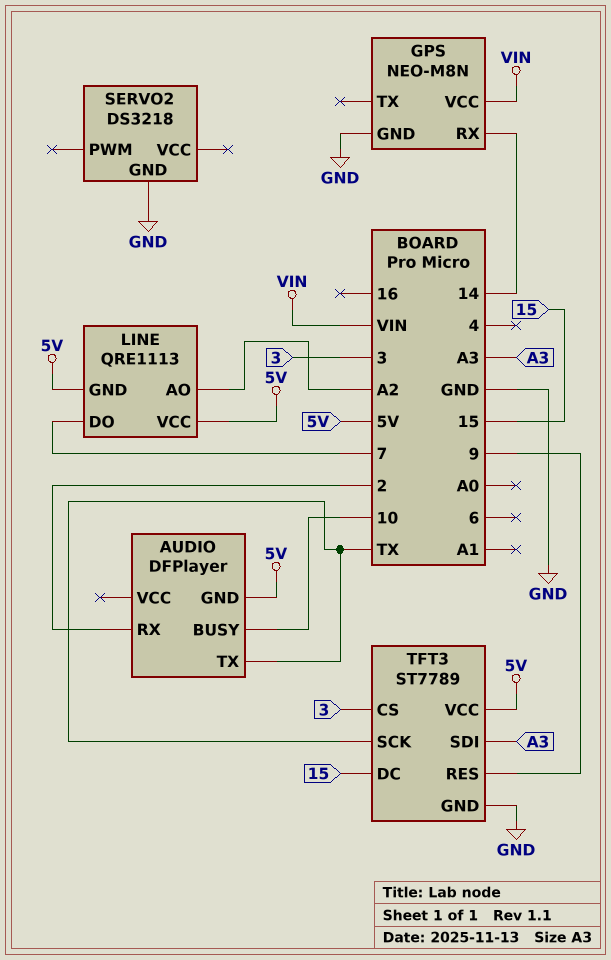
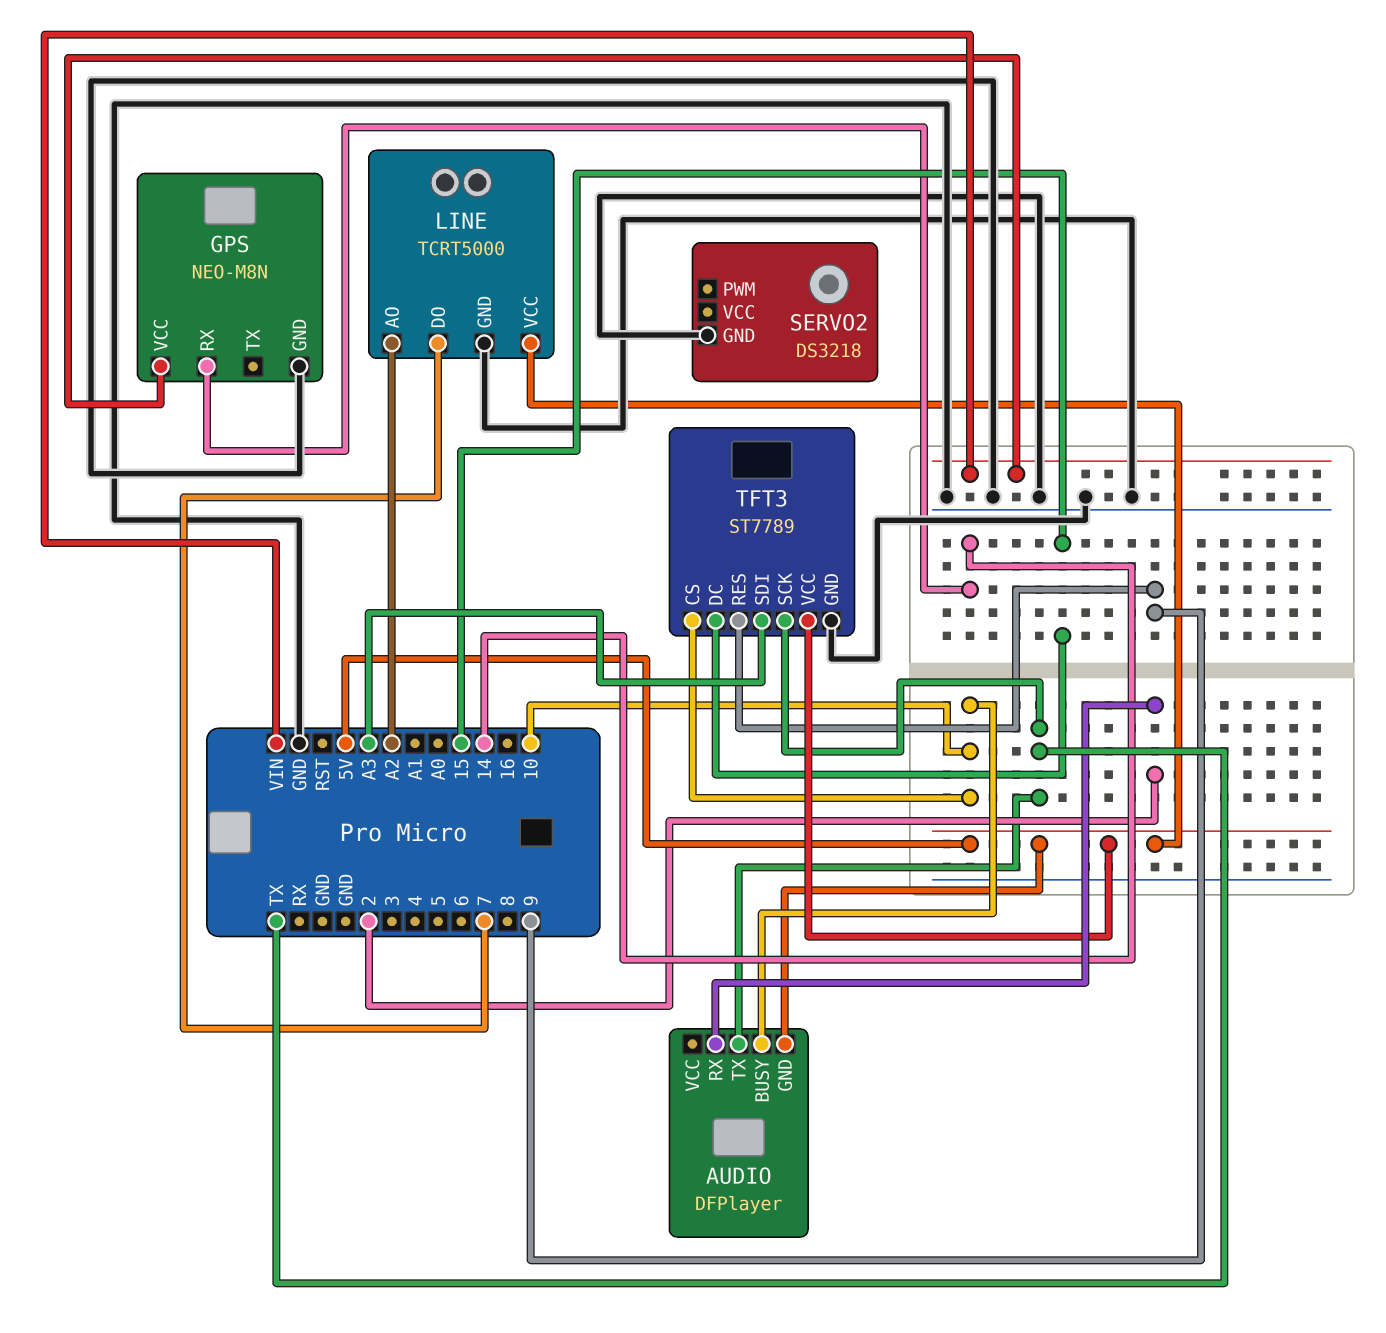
LINE: QRE1113 -> TCRT5000
LINE pin GND: 5V -> GND
TFT3 pin CS: 3 -> 10

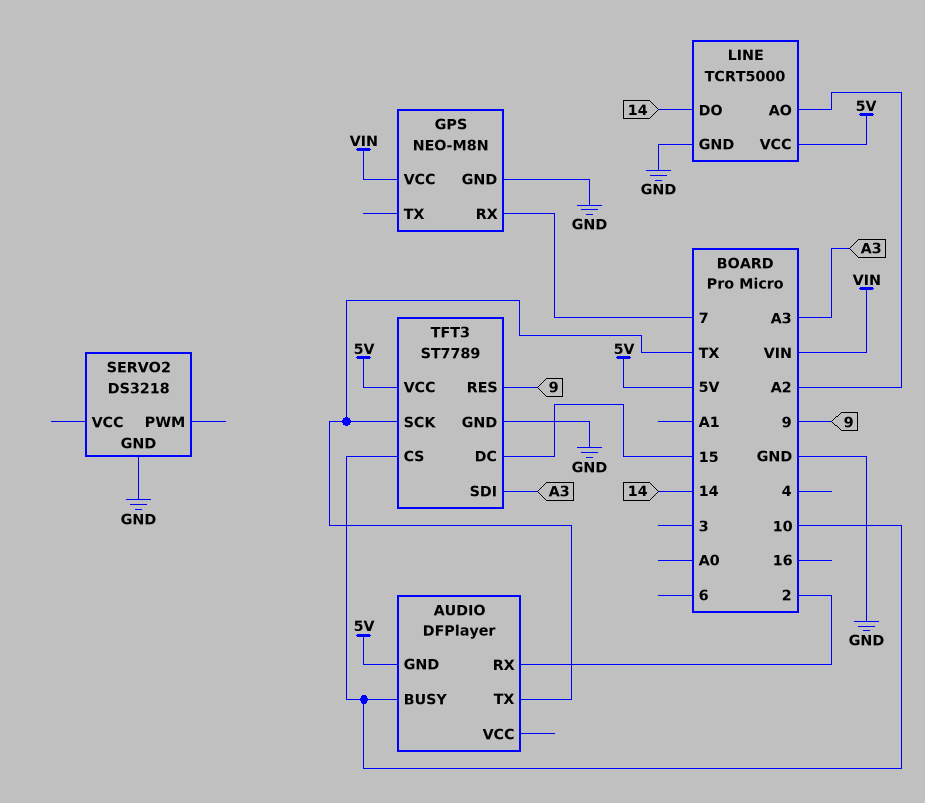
GPS pin RX: 14 -> 7
LINE pin DO: 7 -> 14

